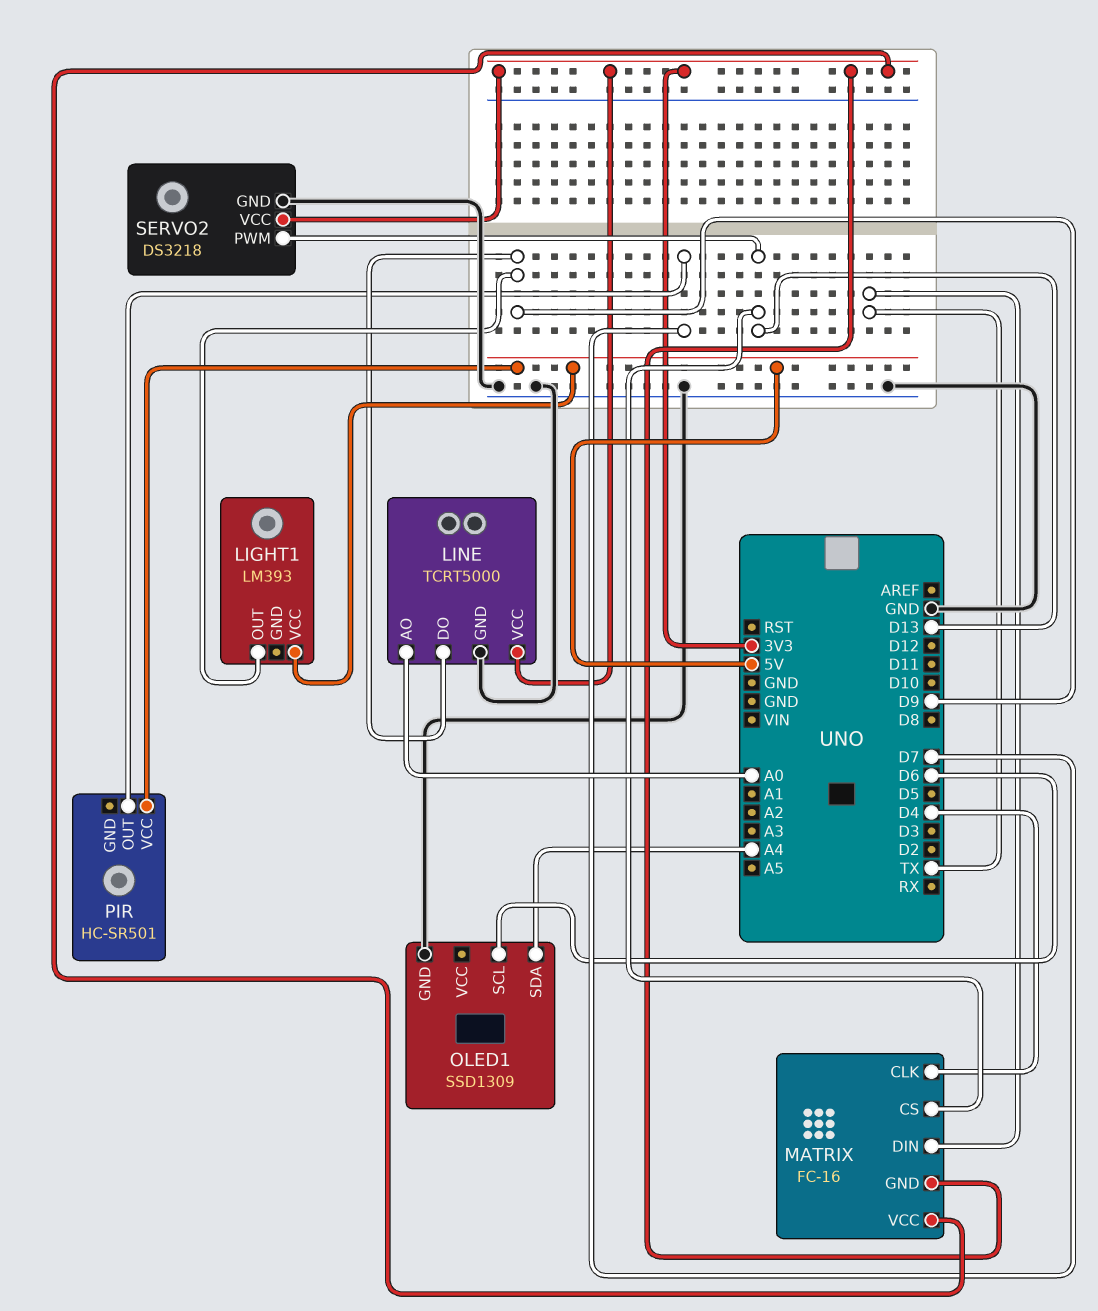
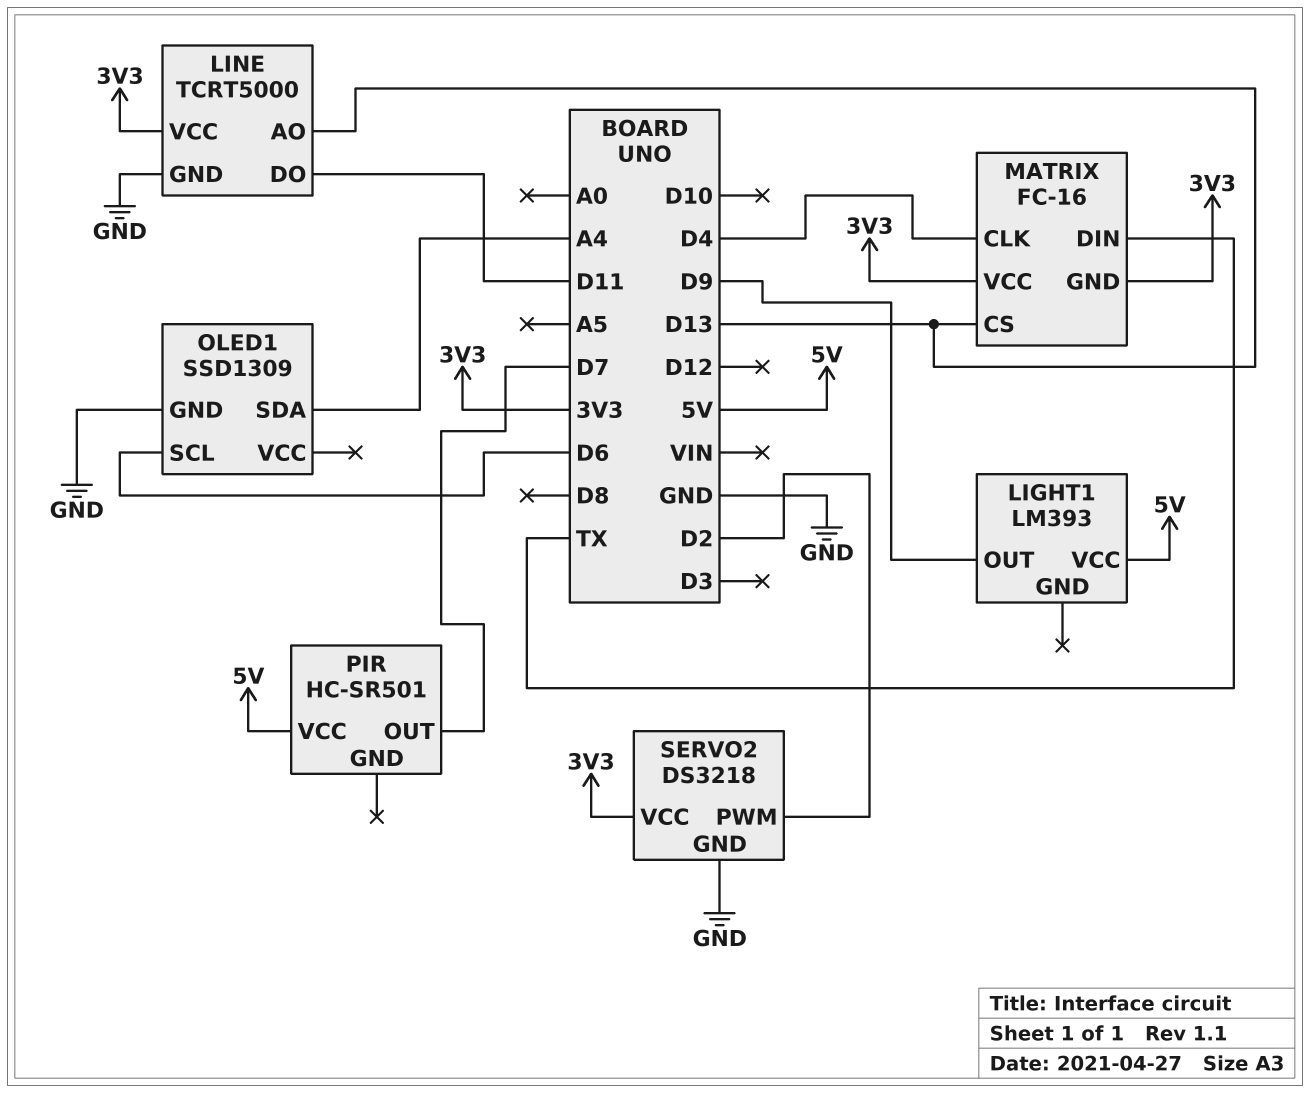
LINE pin AO: A0 -> D13
LINE pin DO: D9 -> D11
SERVO2 pin PWM: D13 -> D2

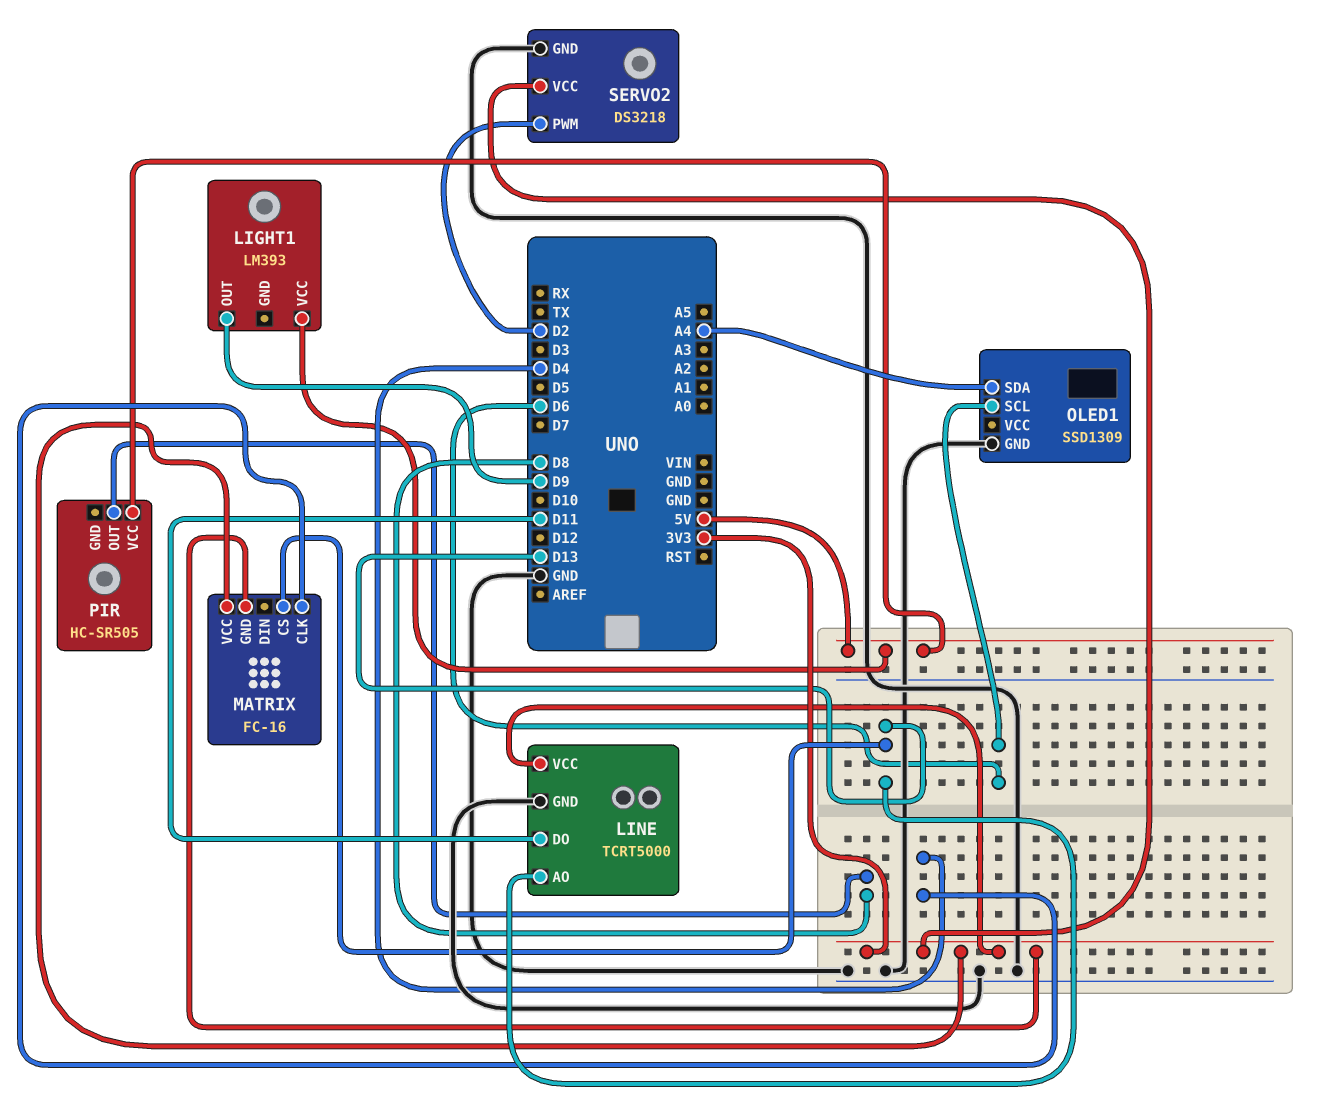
MATRIX pin DIN: TX -> none
PIR: HC-SR501 -> HC-SR505
PIR pin OUT: D7 -> D8

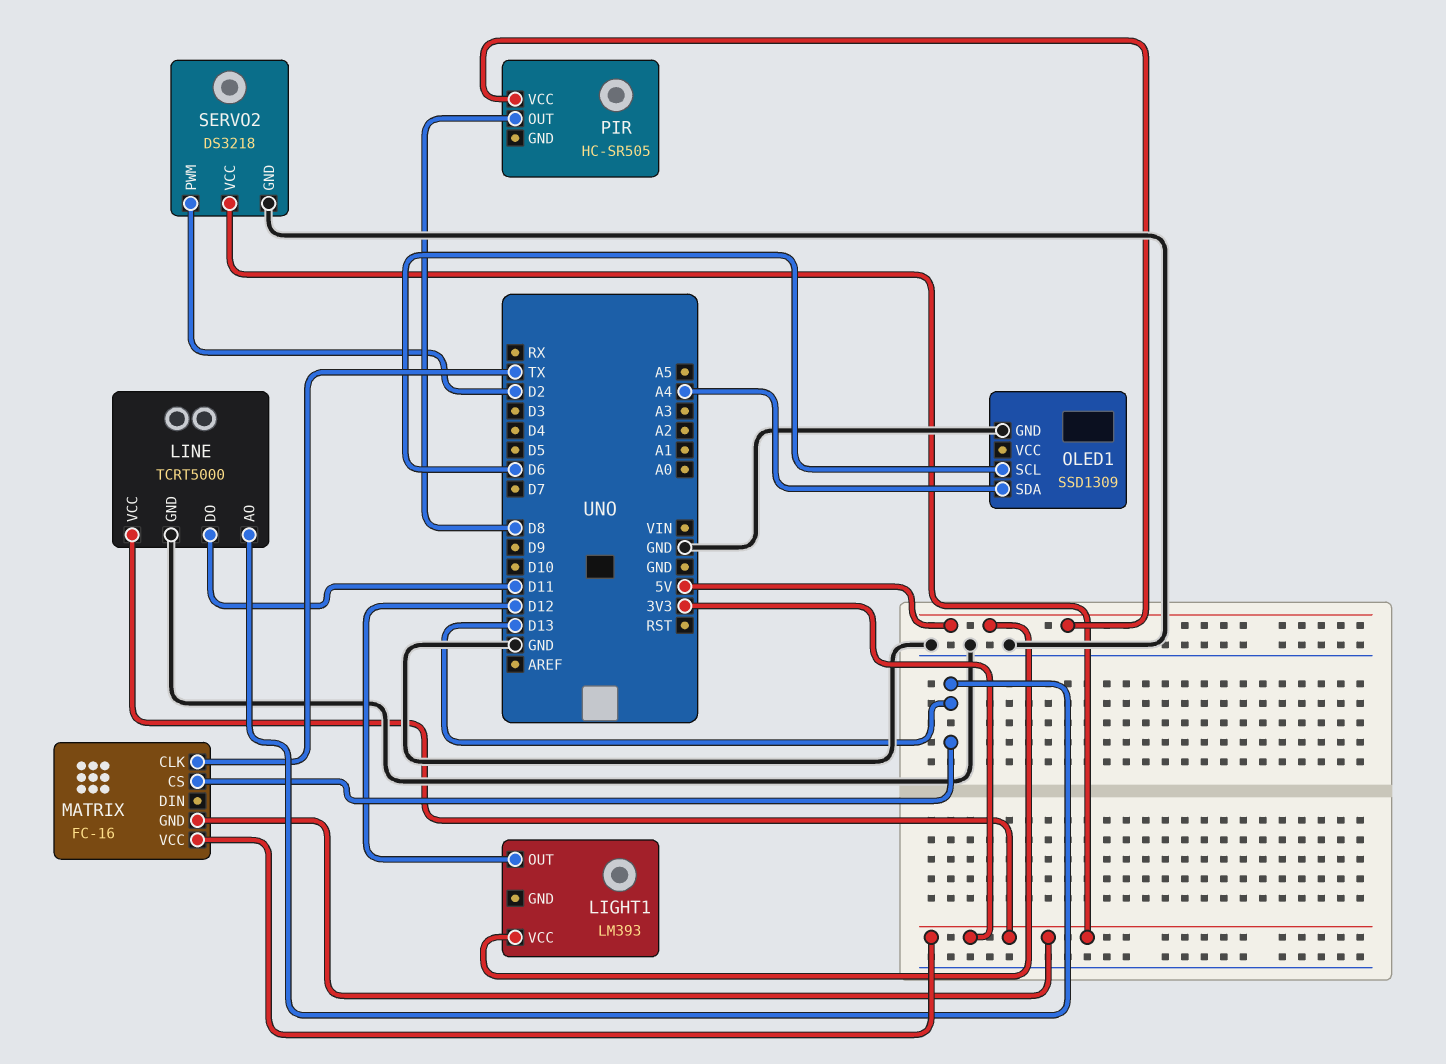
LIGHT1 pin OUT: D9 -> D12
MATRIX pin CLK: D4 -> TX

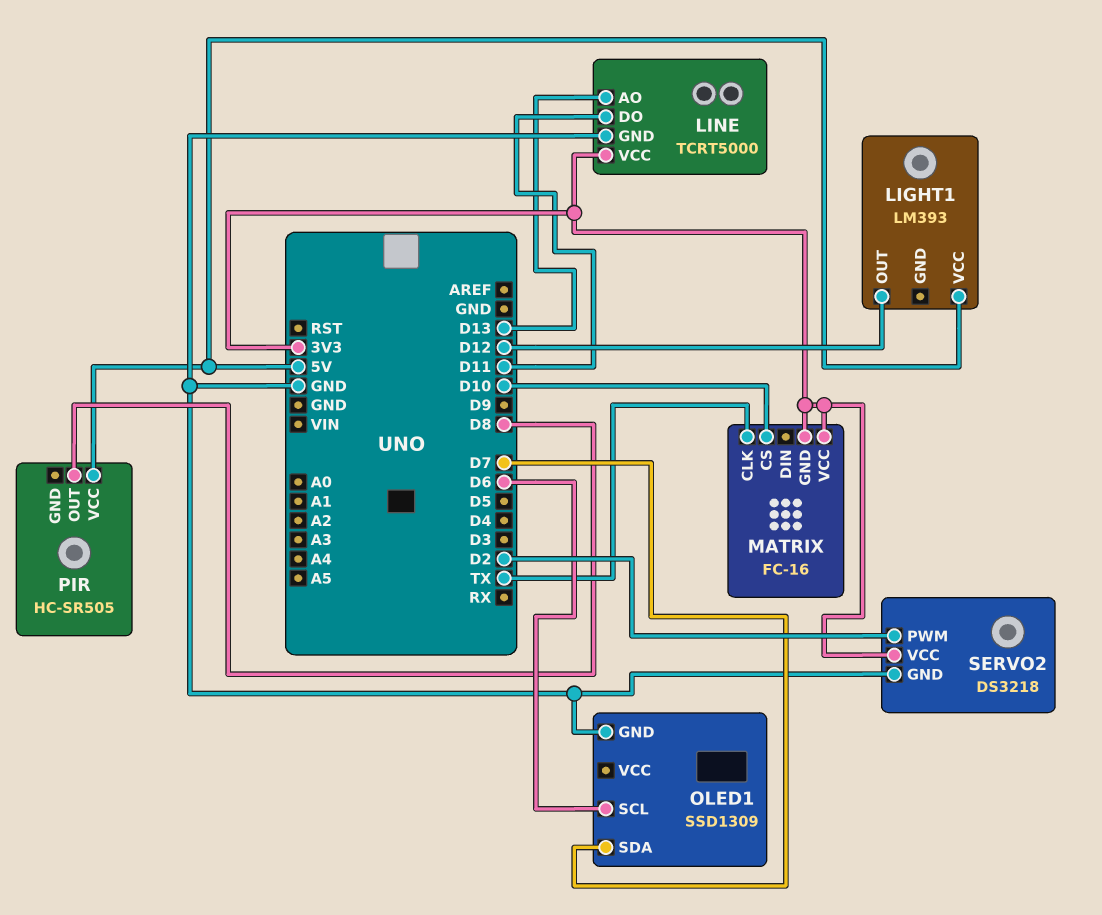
MATRIX pin CS: D13 -> D10
OLED1 pin SDA: A4 -> D7

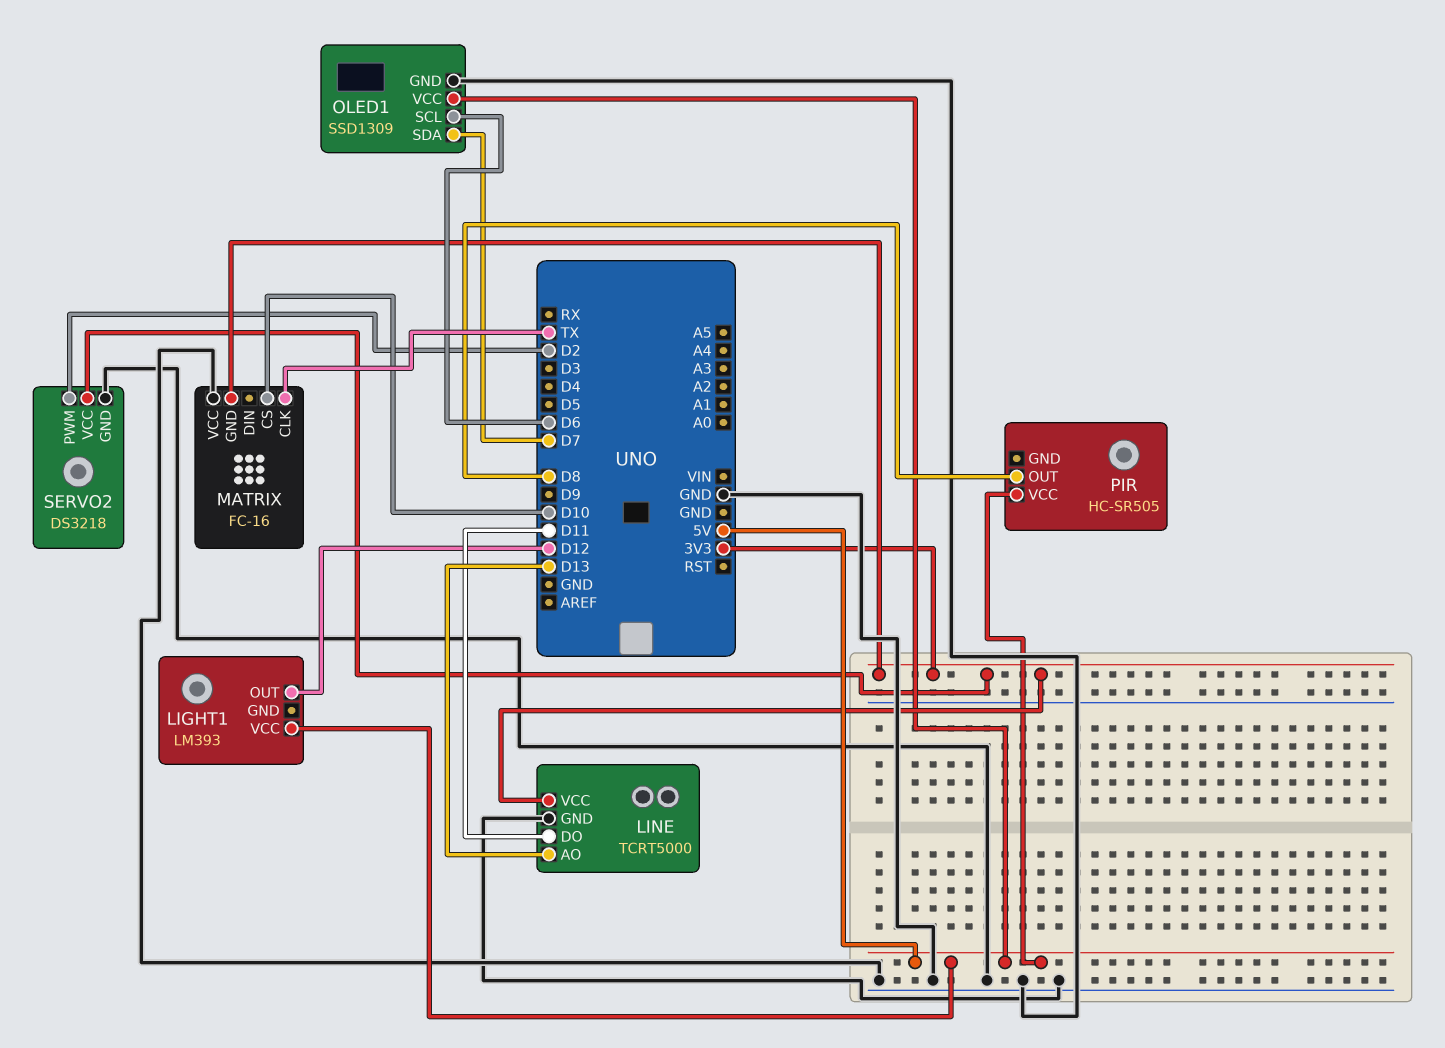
MATRIX pin VCC: 3V3 -> GND
OLED1 pin VCC: none -> 5V

